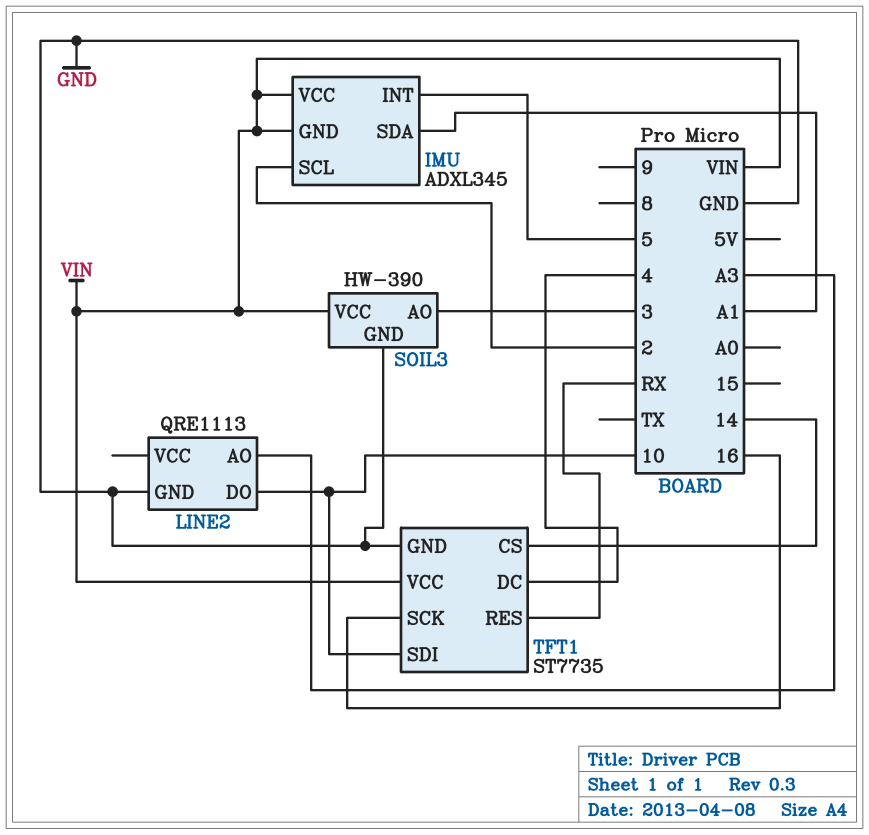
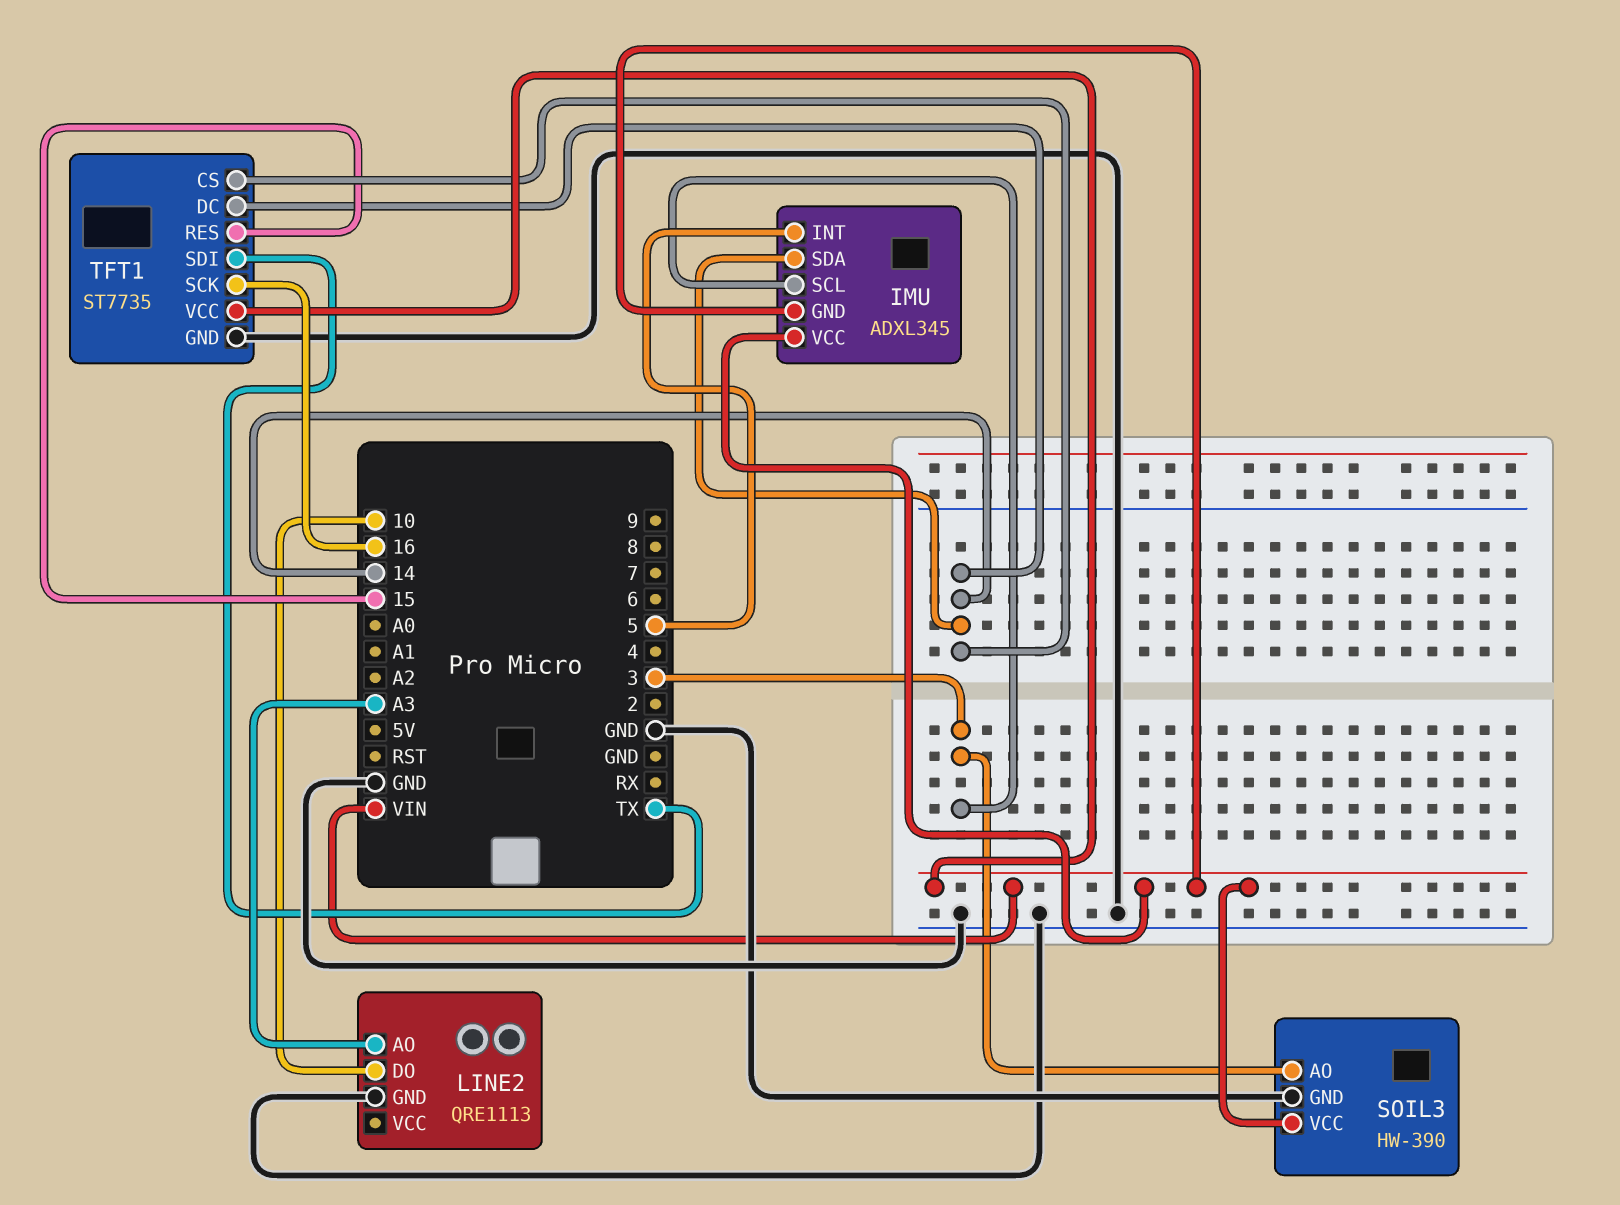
IMU pin SCL: 2 -> 3
IMU pin SDA: A1 -> 14
TFT1 pin DC: 4 -> 14
TFT1 pin RES: RX -> 15
TFT1 pin SDI: 10 -> TX

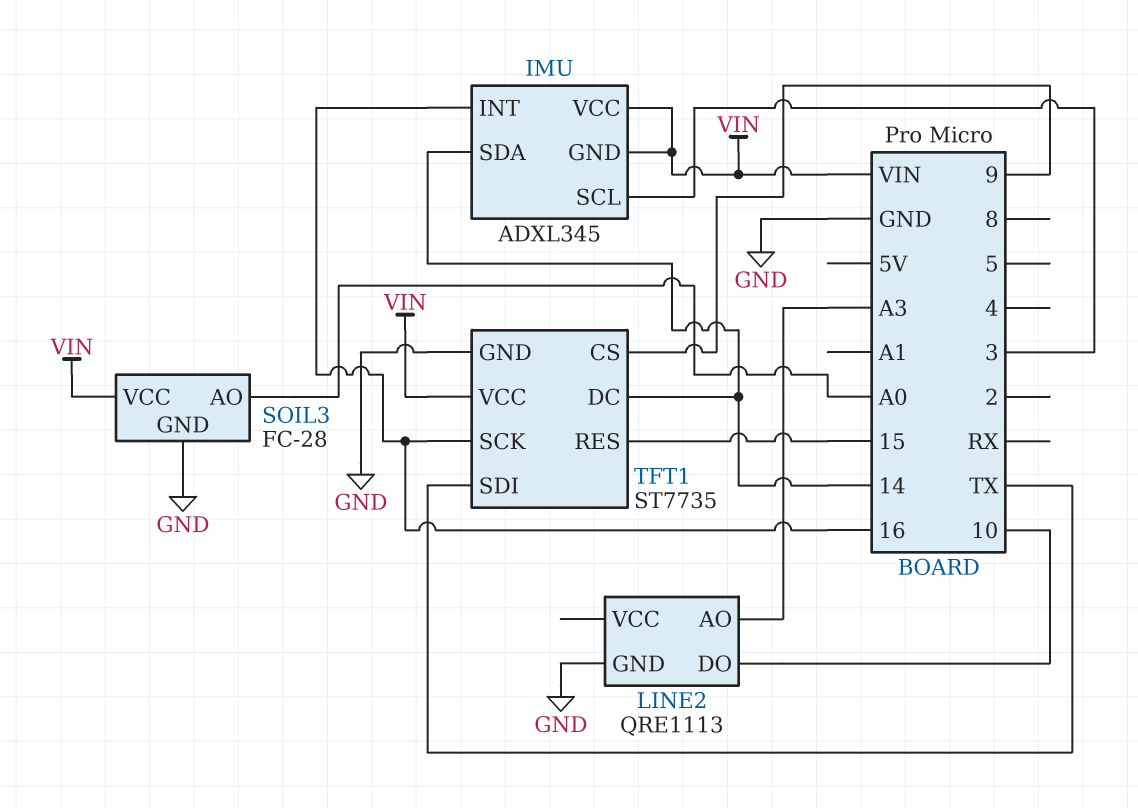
IMU pin INT: 5 -> 16
SOIL3: HW-390 -> FC-28
SOIL3 pin AO: 3 -> A0
TFT1 pin CS: 14 -> 9

